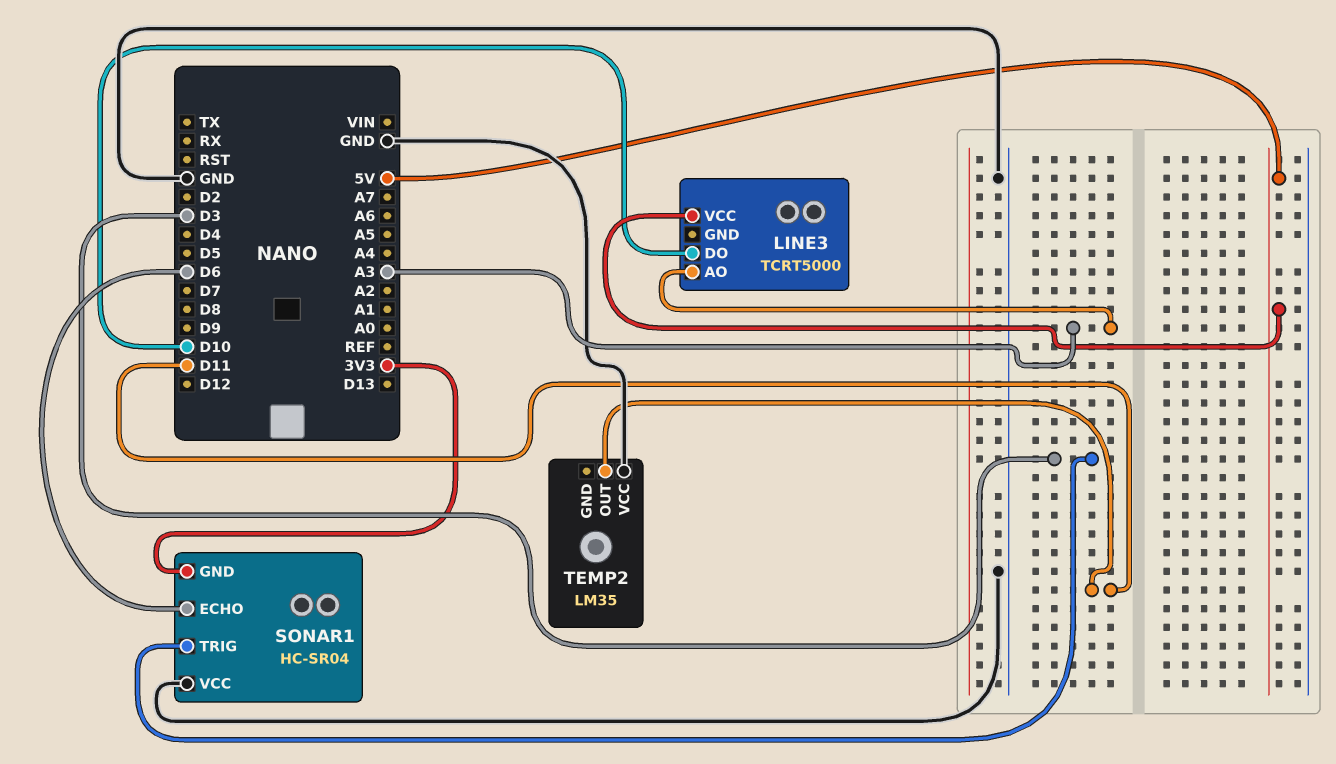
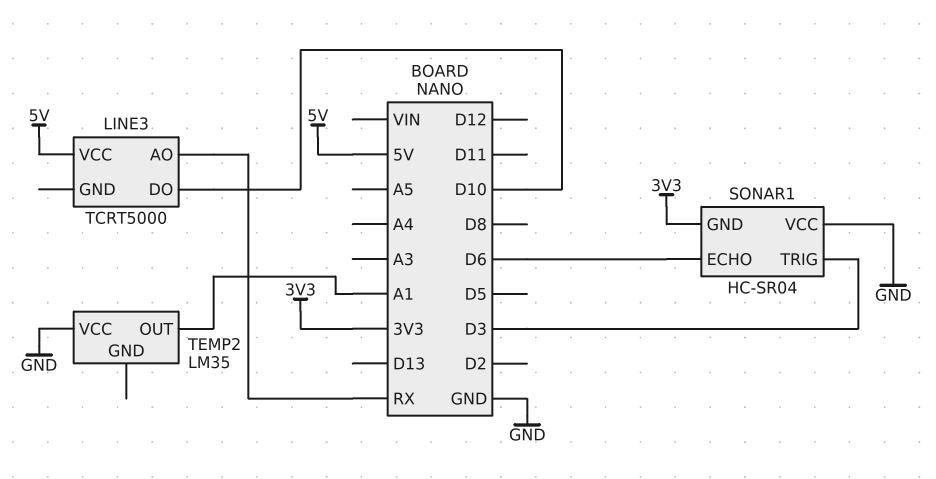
LINE3 pin AO: A3 -> RX
TEMP2 pin OUT: D11 -> A1

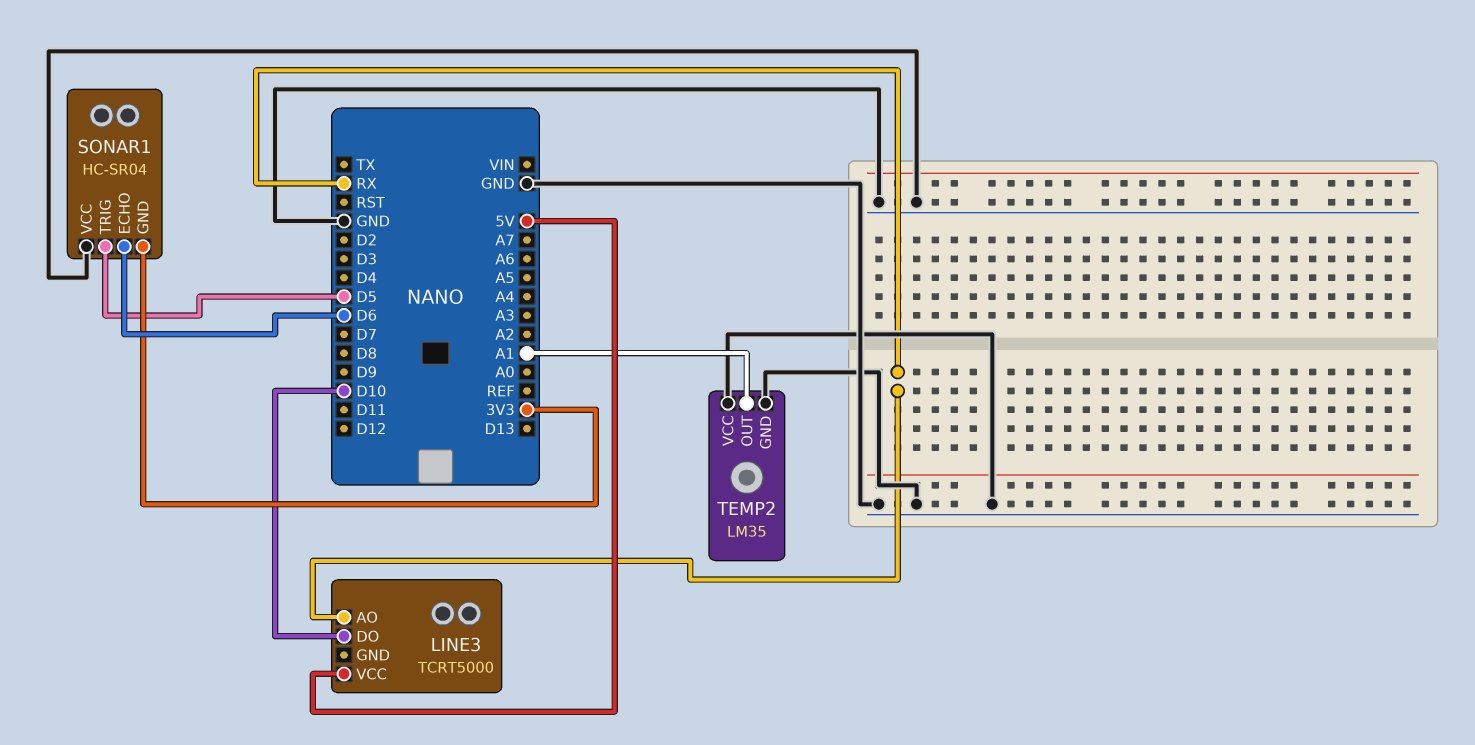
SONAR1 pin TRIG: D3 -> D5
TEMP2 pin GND: none -> GND

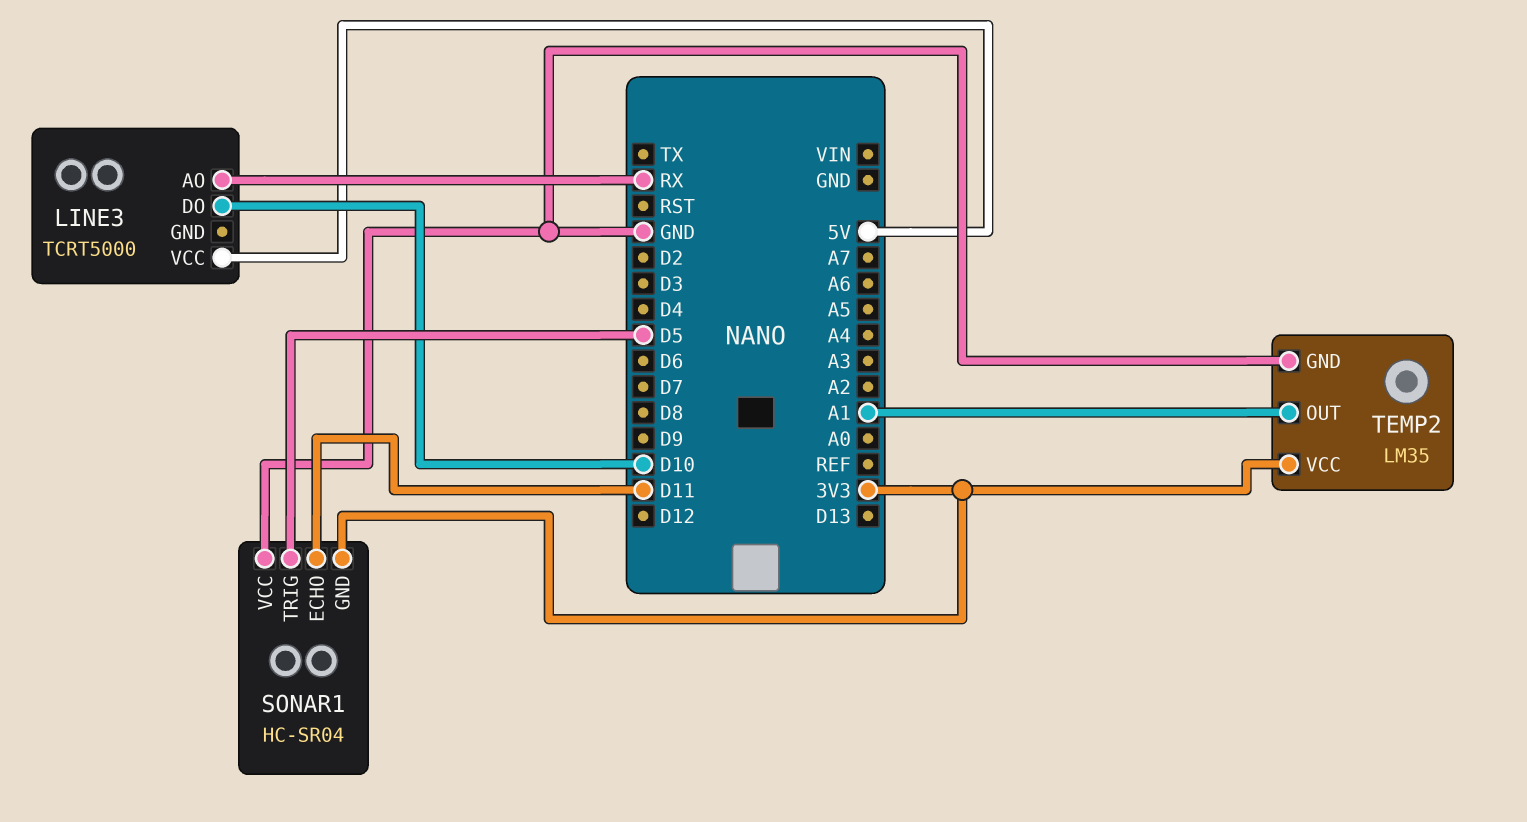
SONAR1 pin ECHO: D6 -> D11
TEMP2 pin VCC: GND -> 3V3

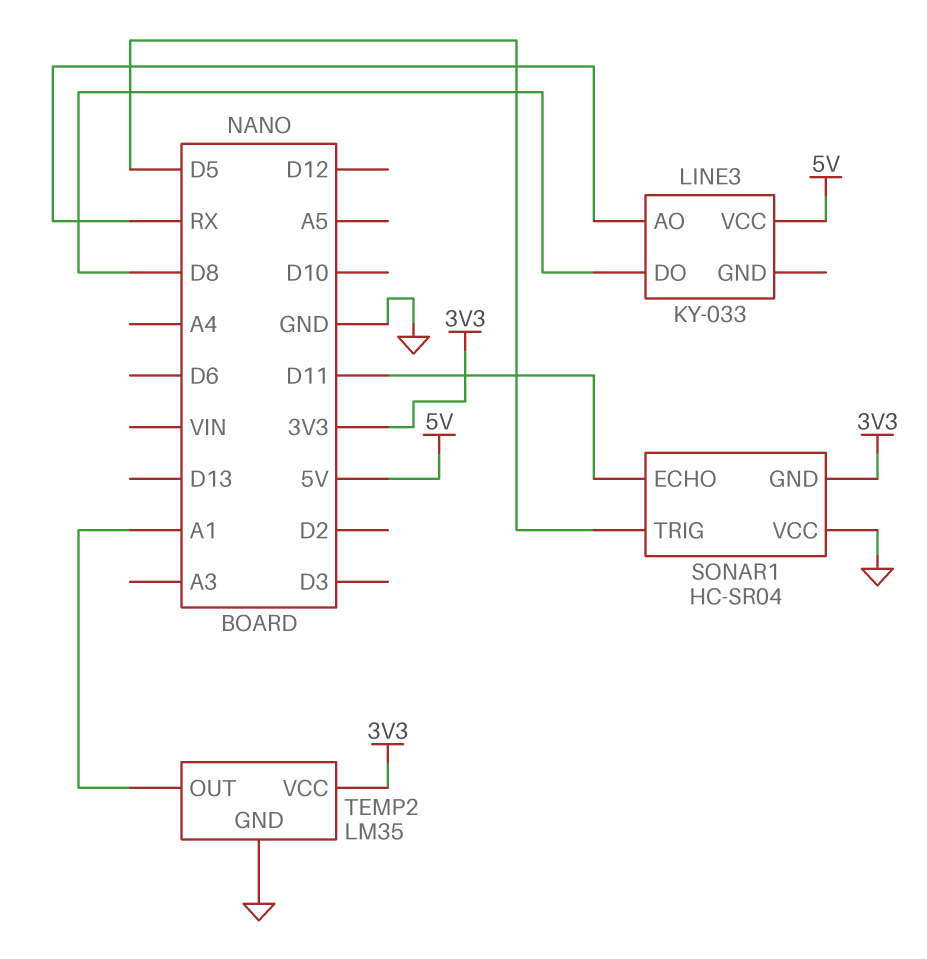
LINE3: TCRT5000 -> KY-033
LINE3 pin DO: D10 -> D8

